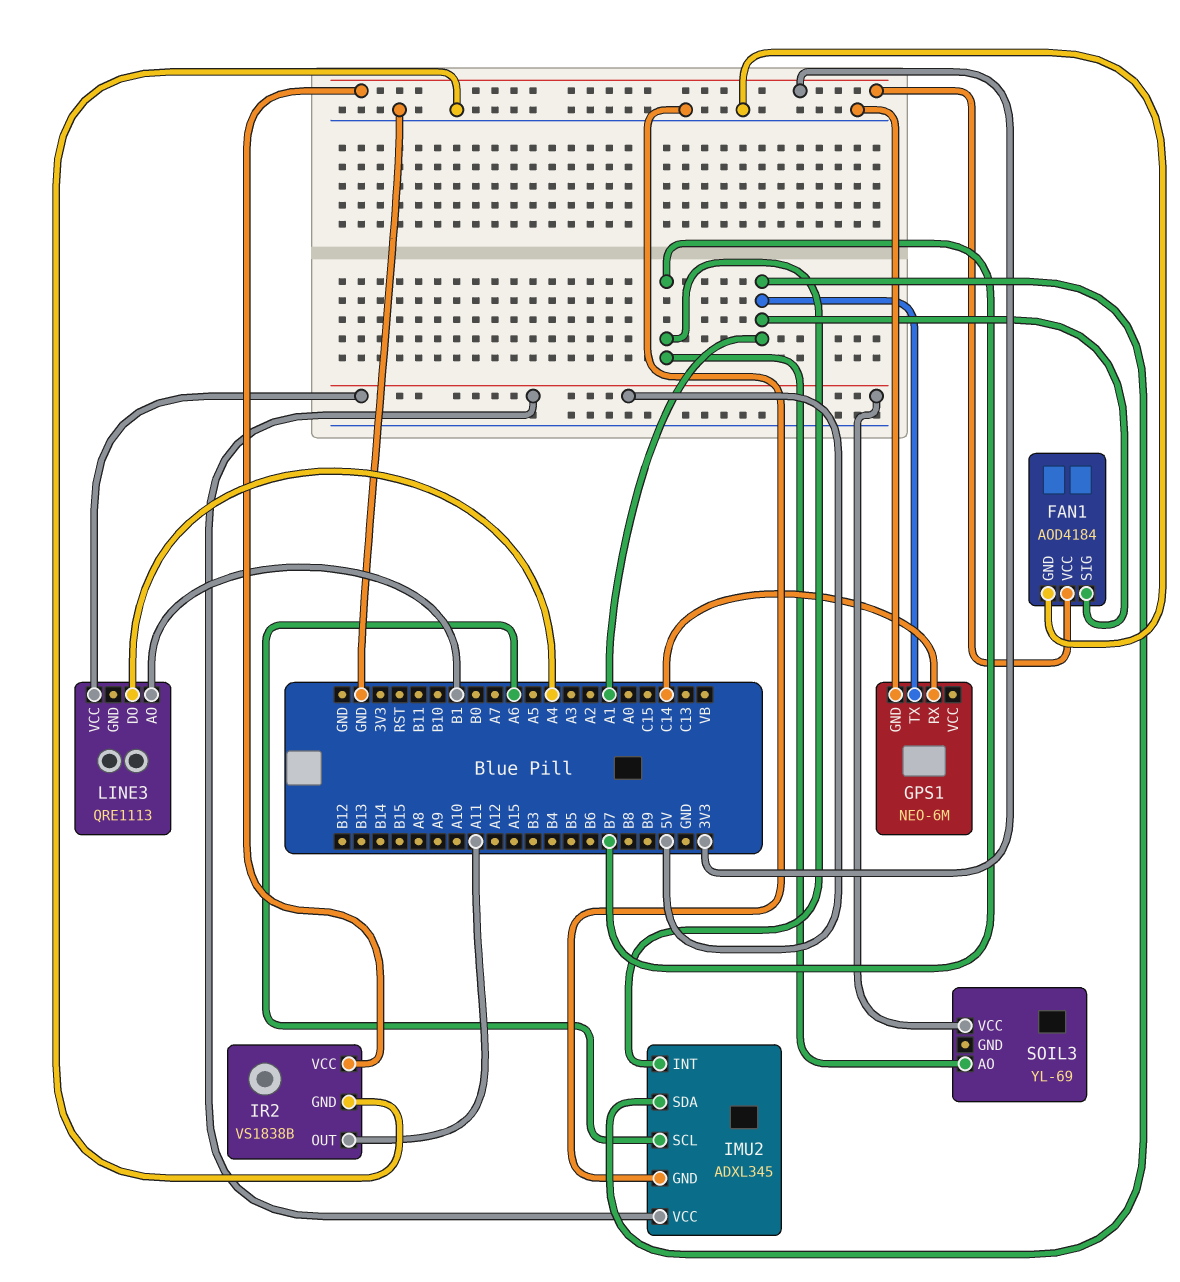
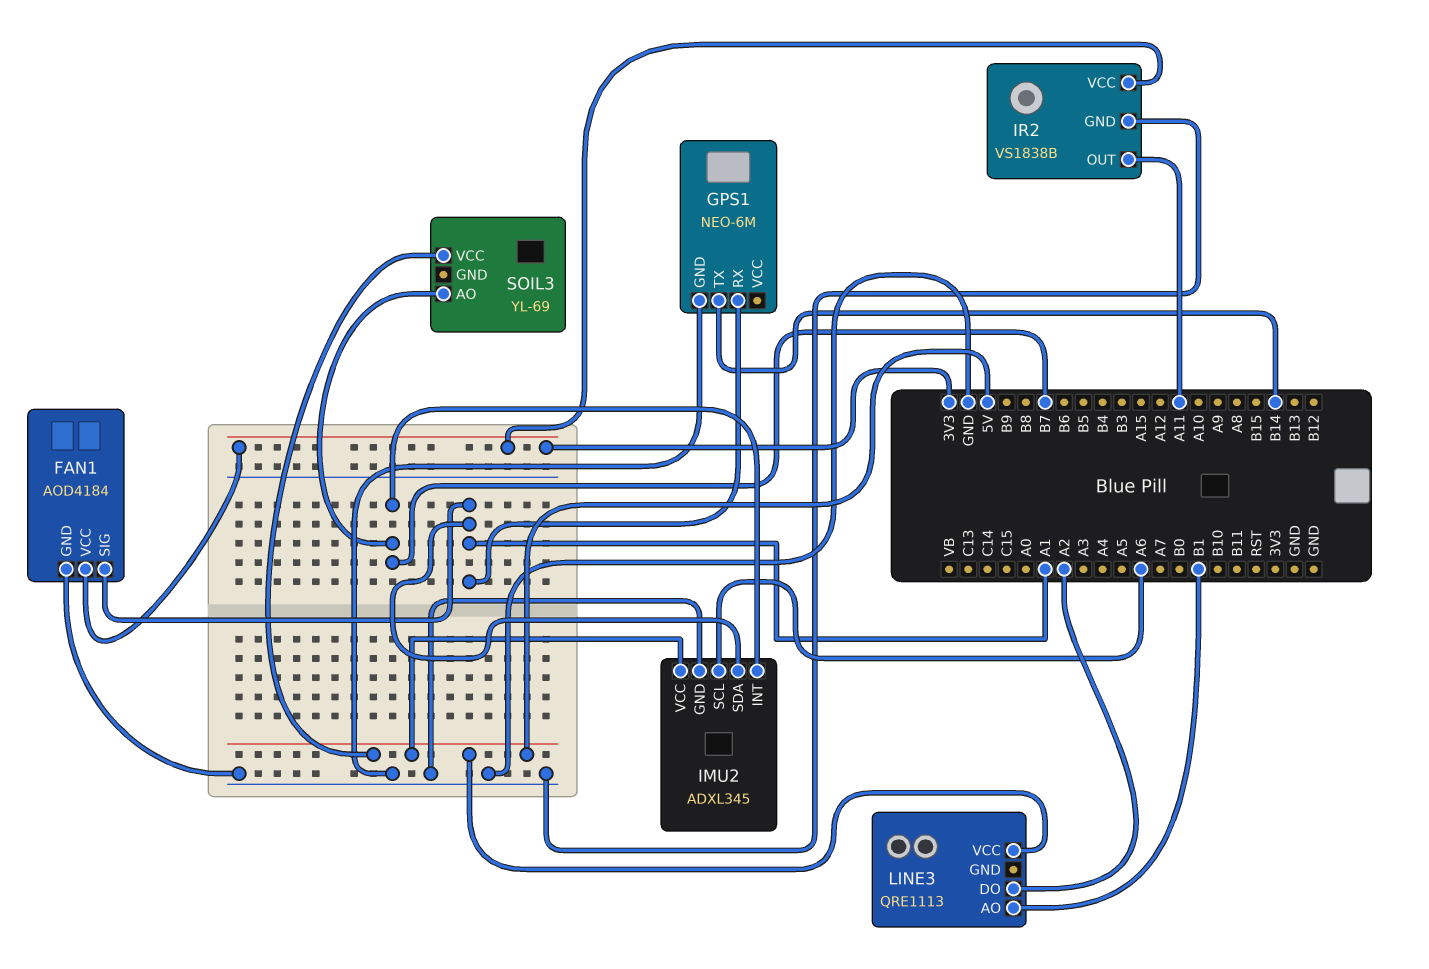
GPS1 pin RX: C14 -> A1
GPS1 pin TX: A1 -> B14
LINE3 pin DO: A4 -> A2

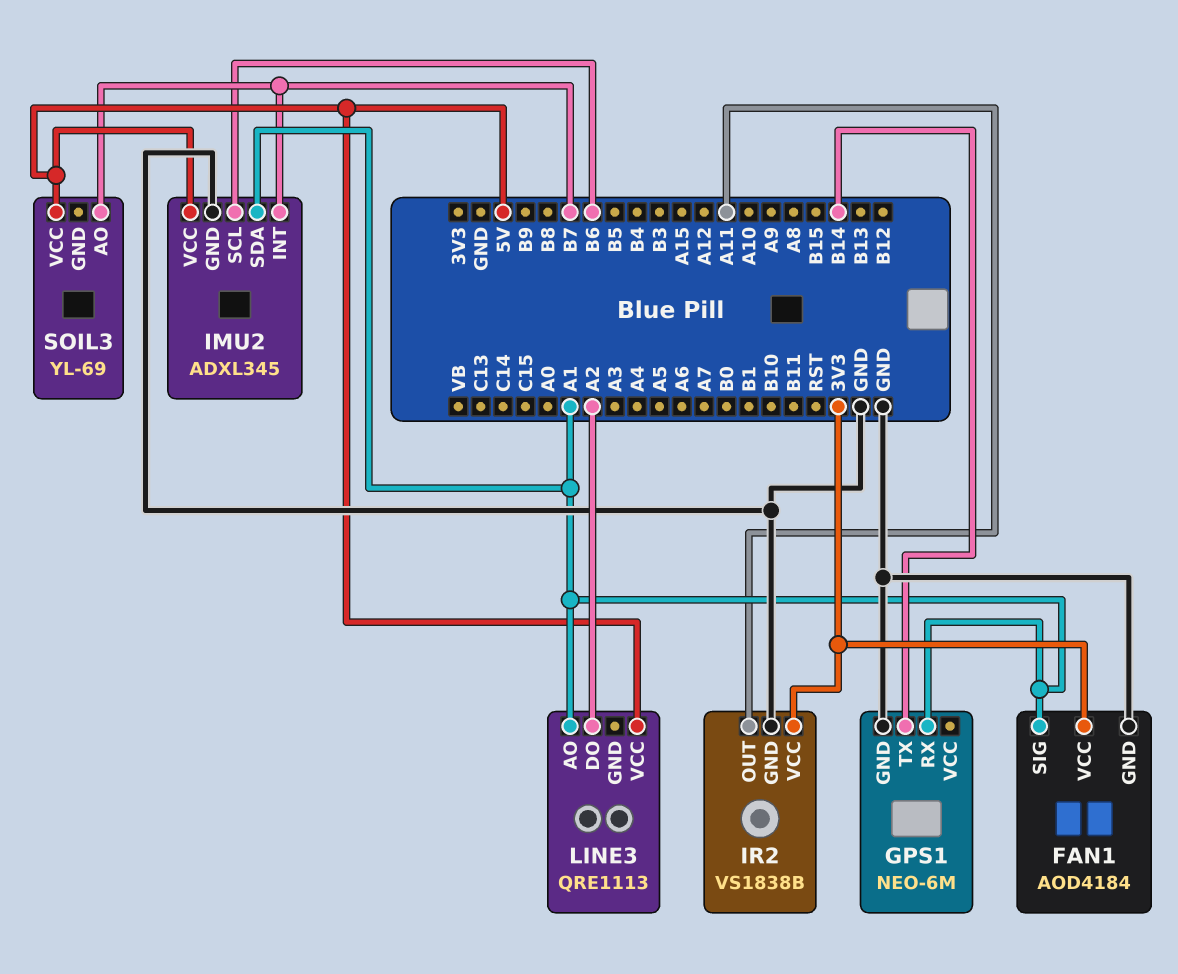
IMU2 pin SCL: A6 -> B6
LINE3 pin AO: B1 -> A1

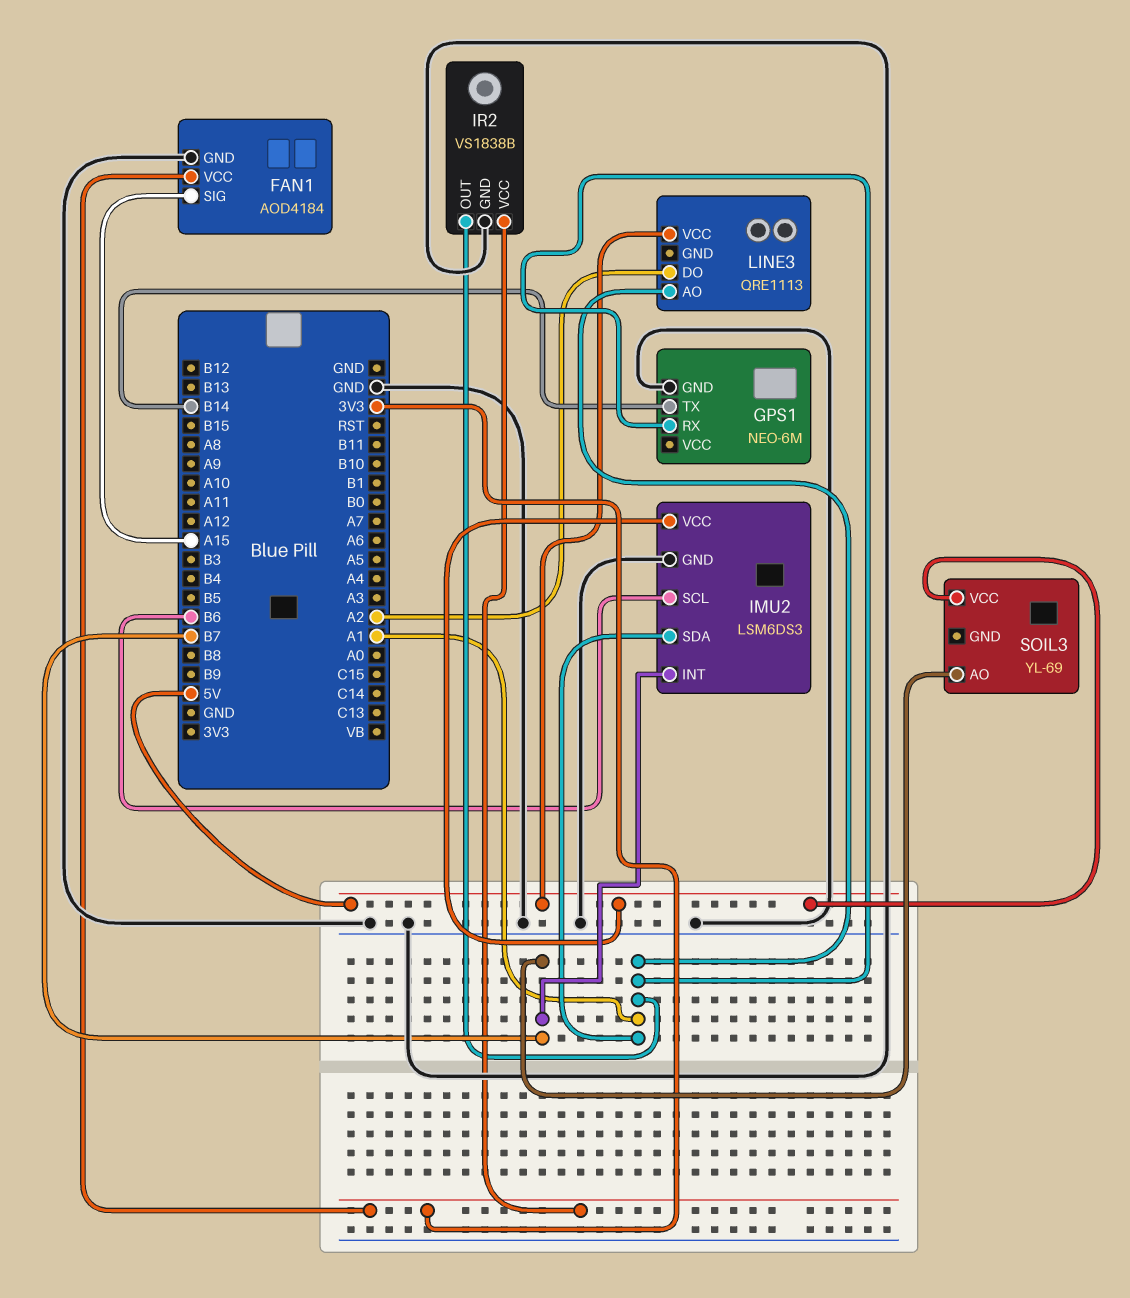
FAN1 pin SIG: A1 -> A15
IMU2: ADXL345 -> LSM6DS3
IR2 pin OUT: A11 -> A1

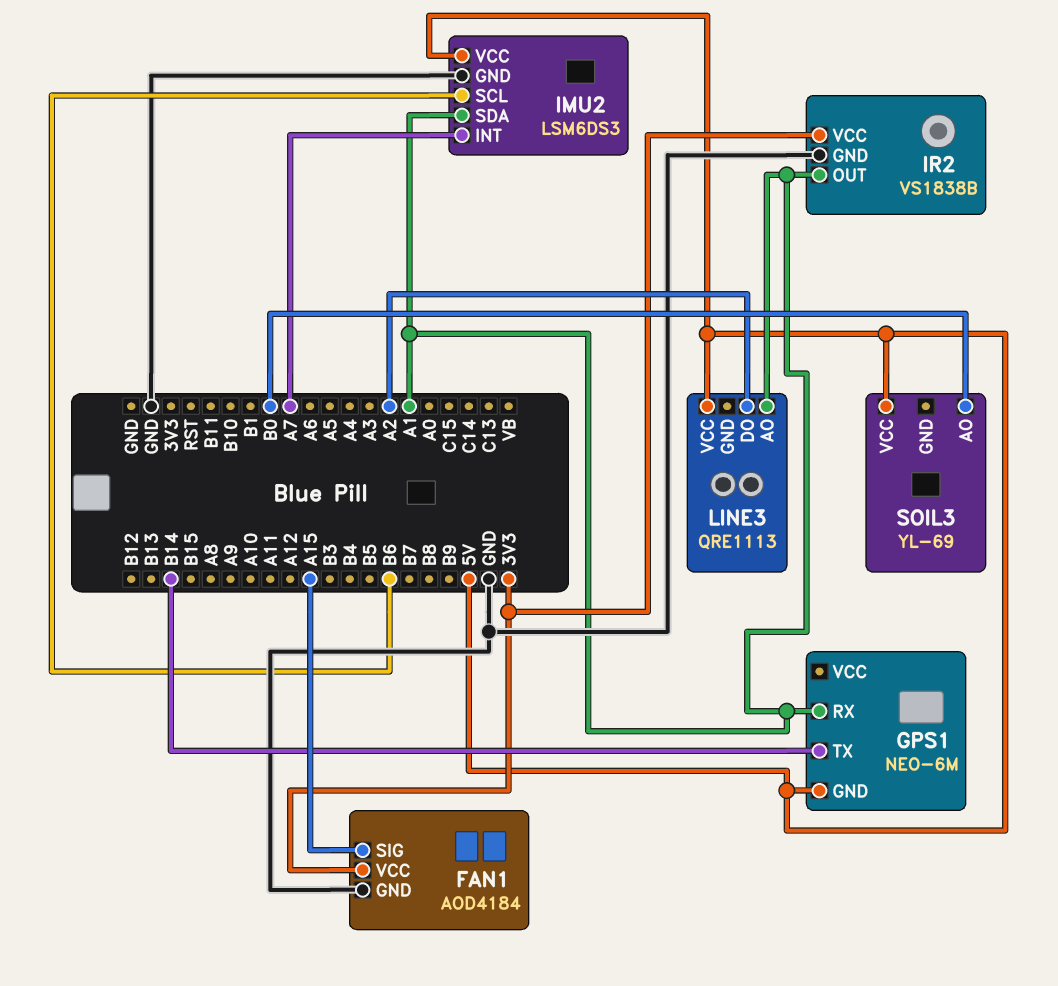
GPS1 pin GND: GND -> 5V
IMU2 pin INT: B7 -> A7
SOIL3 pin AO: B7 -> B0

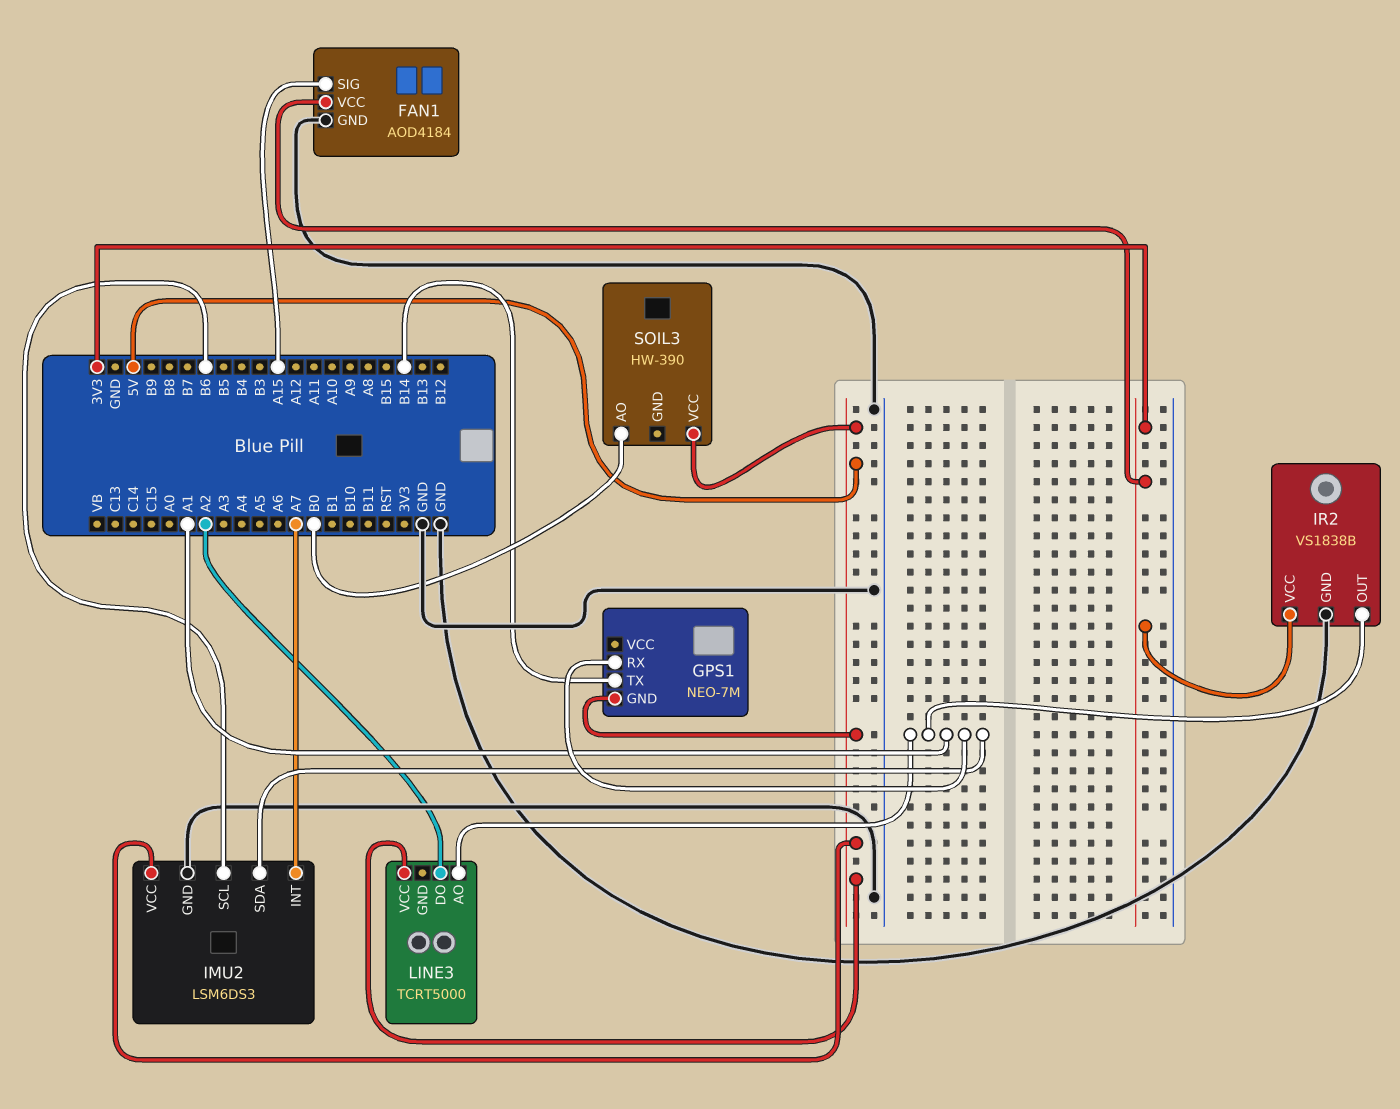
GPS1: NEO-6M -> NEO-7M
LINE3: QRE1113 -> TCRT5000
SOIL3: YL-69 -> HW-390

